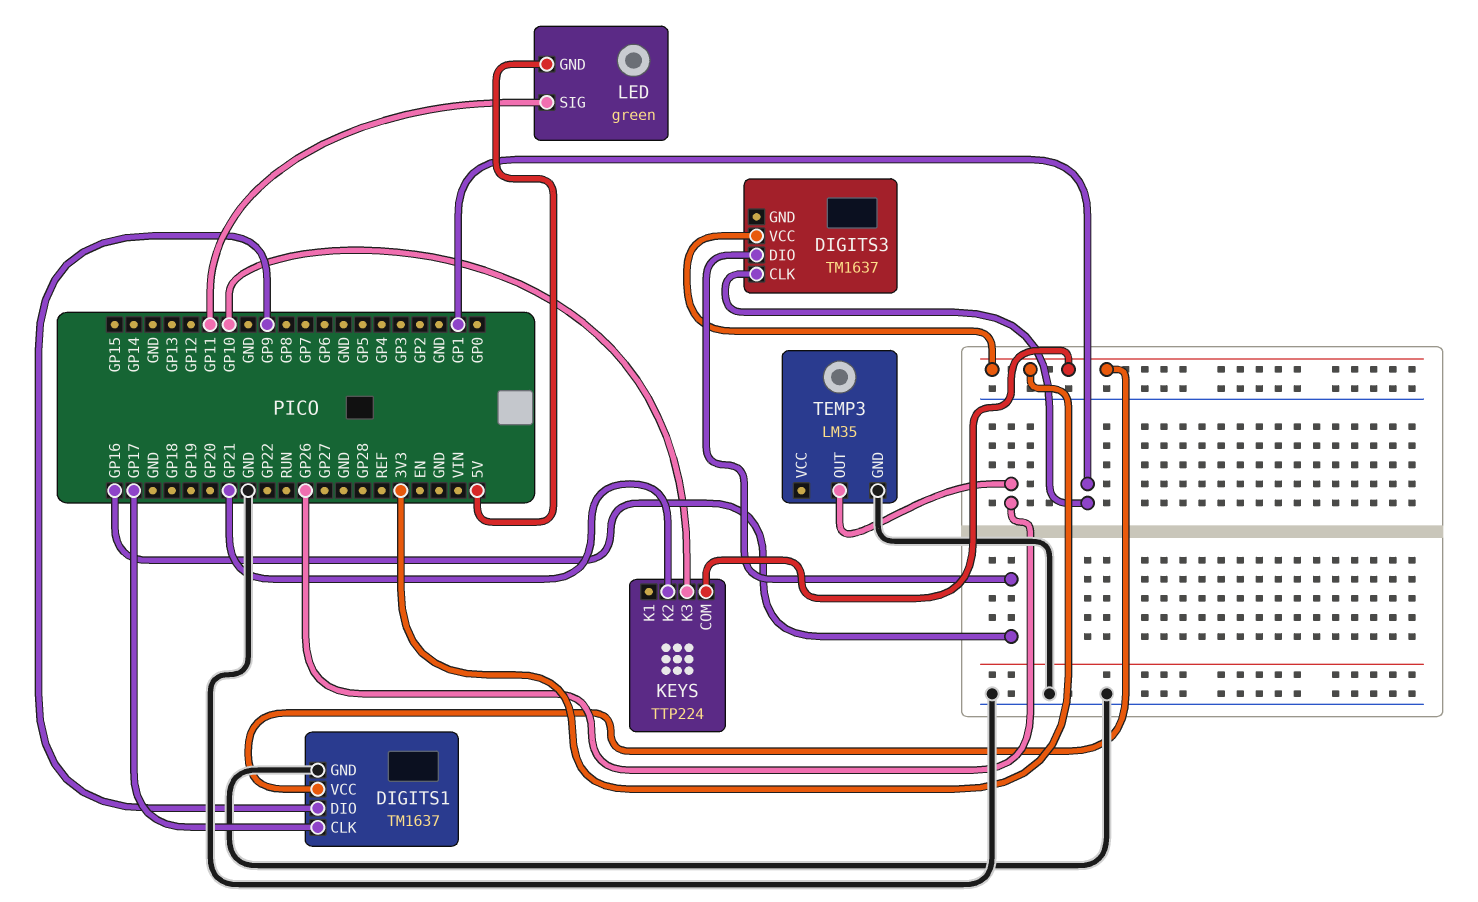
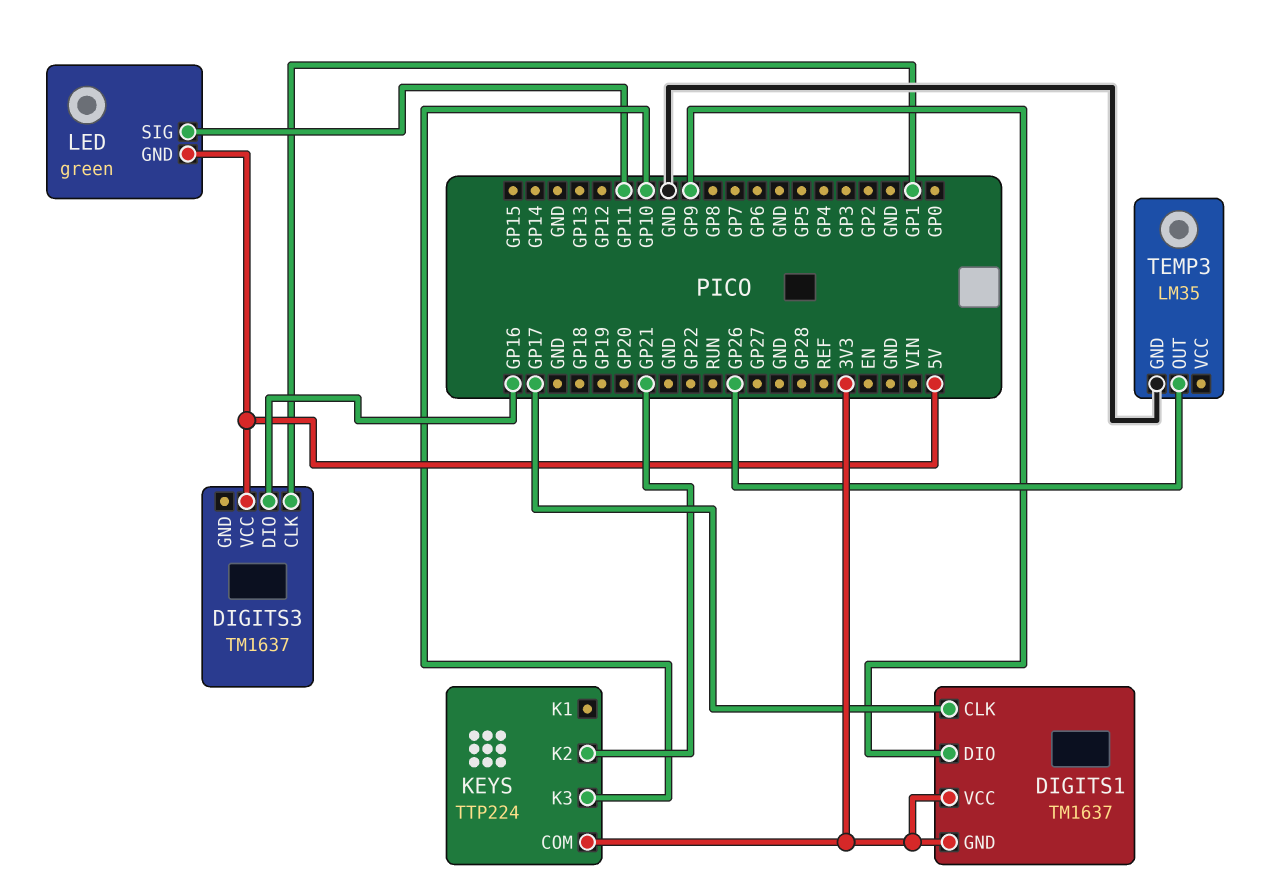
DIGITS1 pin GND: GND -> 3V3
DIGITS3 pin VCC: 3V3 -> 5V

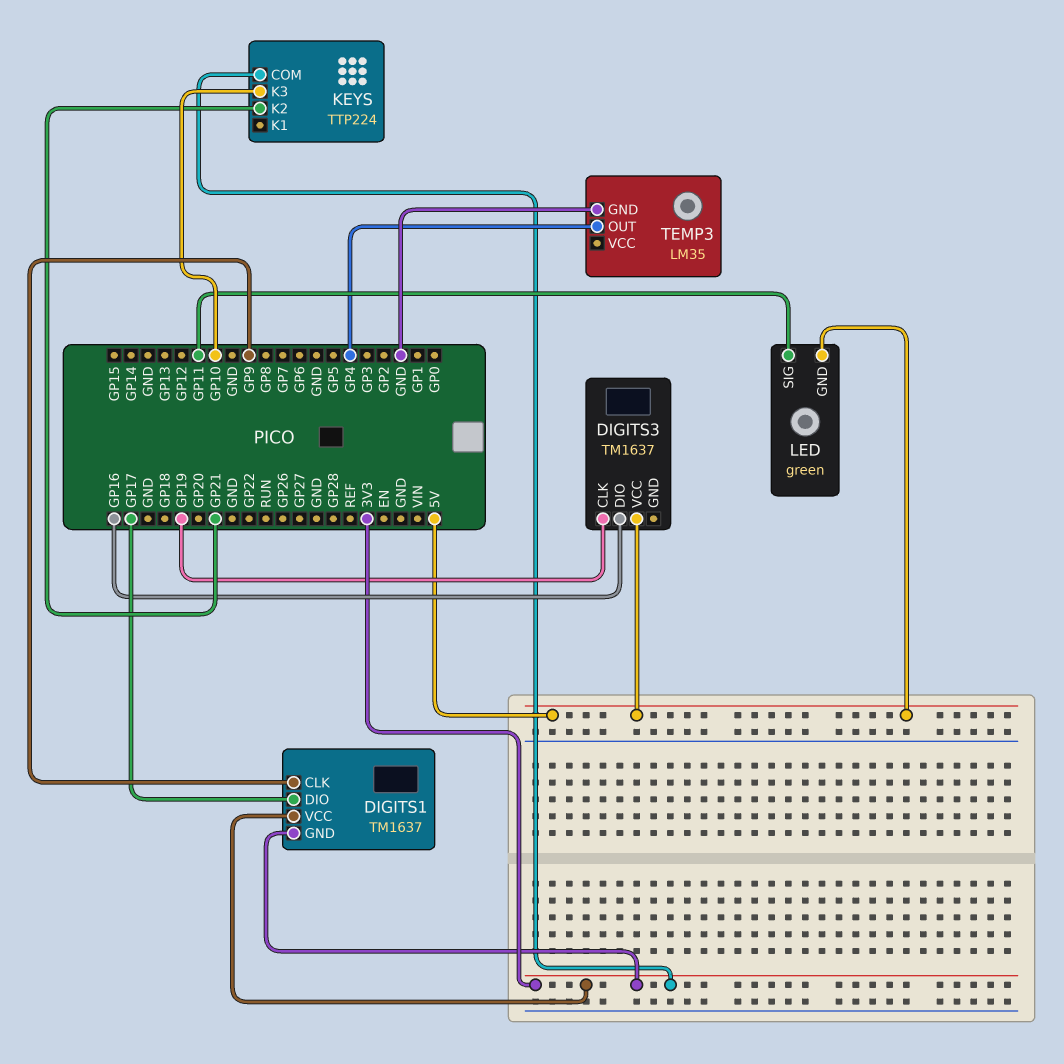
DIGITS1 pin CLK: GP17 -> GP9
DIGITS1 pin DIO: GP9 -> GP17
DIGITS3 pin CLK: GP1 -> GP19
TEMP3 pin OUT: GP26 -> GP4

